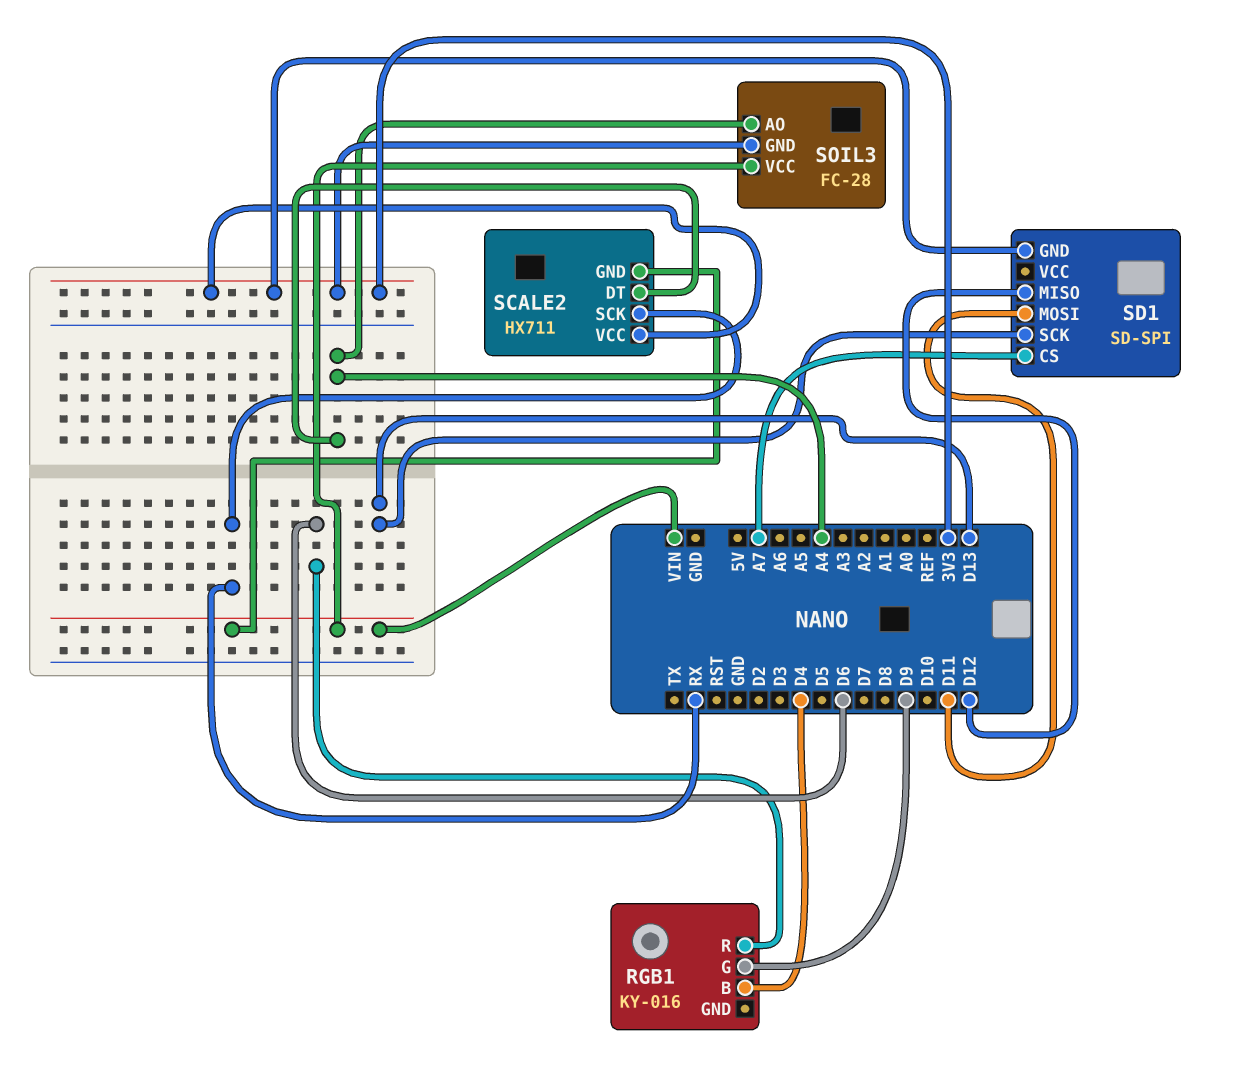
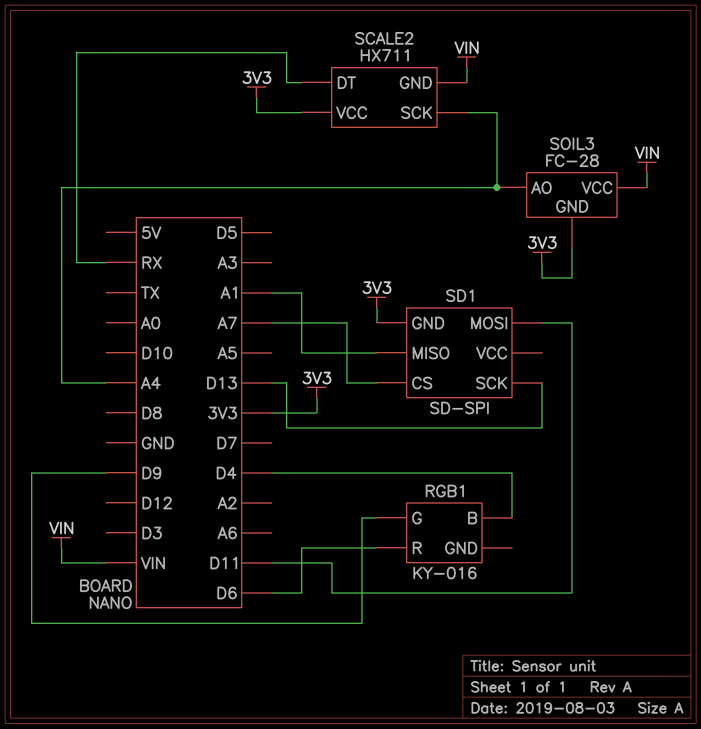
SCALE2 pin DT: A4 -> RX
SCALE2 pin SCK: RX -> A4
SD1 pin MISO: D12 -> A1

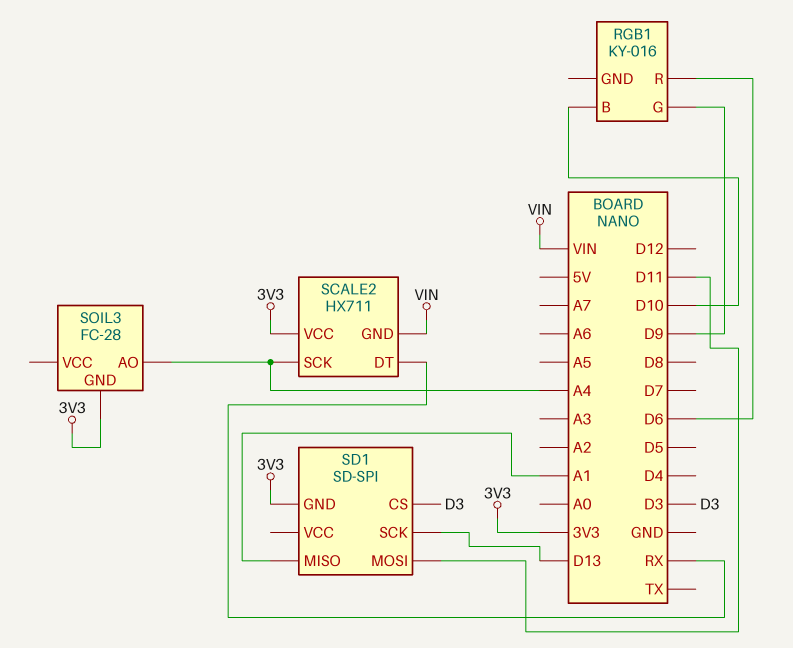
RGB1 pin B: D4 -> D10
SD1 pin CS: A7 -> D3
SOIL3 pin VCC: VIN -> none

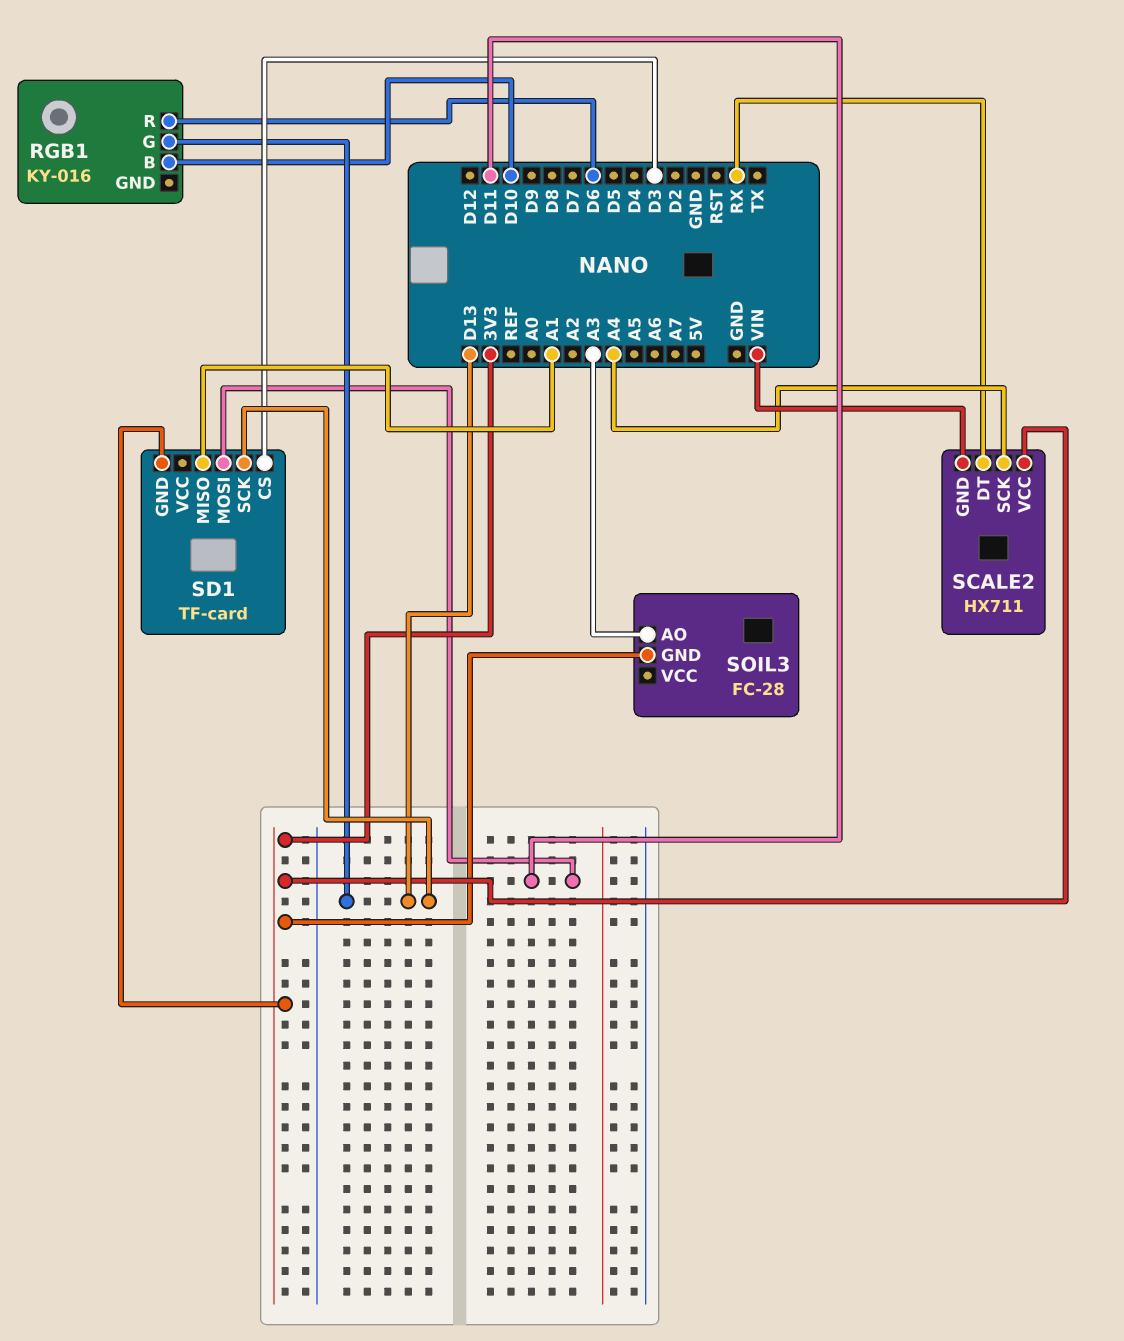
RGB1 pin G: D9 -> D13
SD1: SD-SPI -> TF-card
SOIL3 pin AO: A4 -> A3

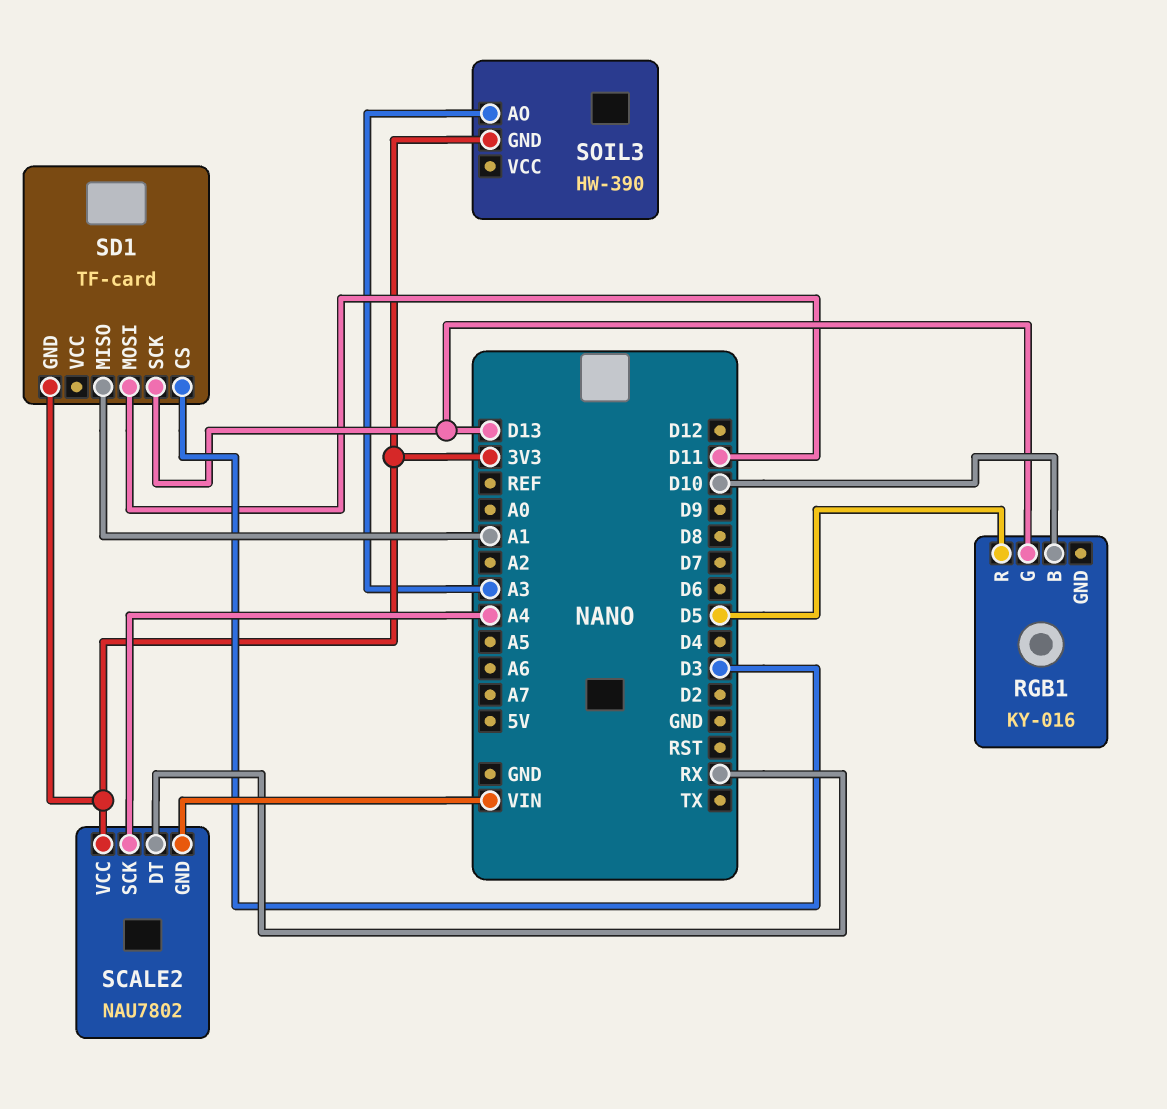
RGB1 pin R: D6 -> D5
SCALE2: HX711 -> NAU7802
SOIL3: FC-28 -> HW-390

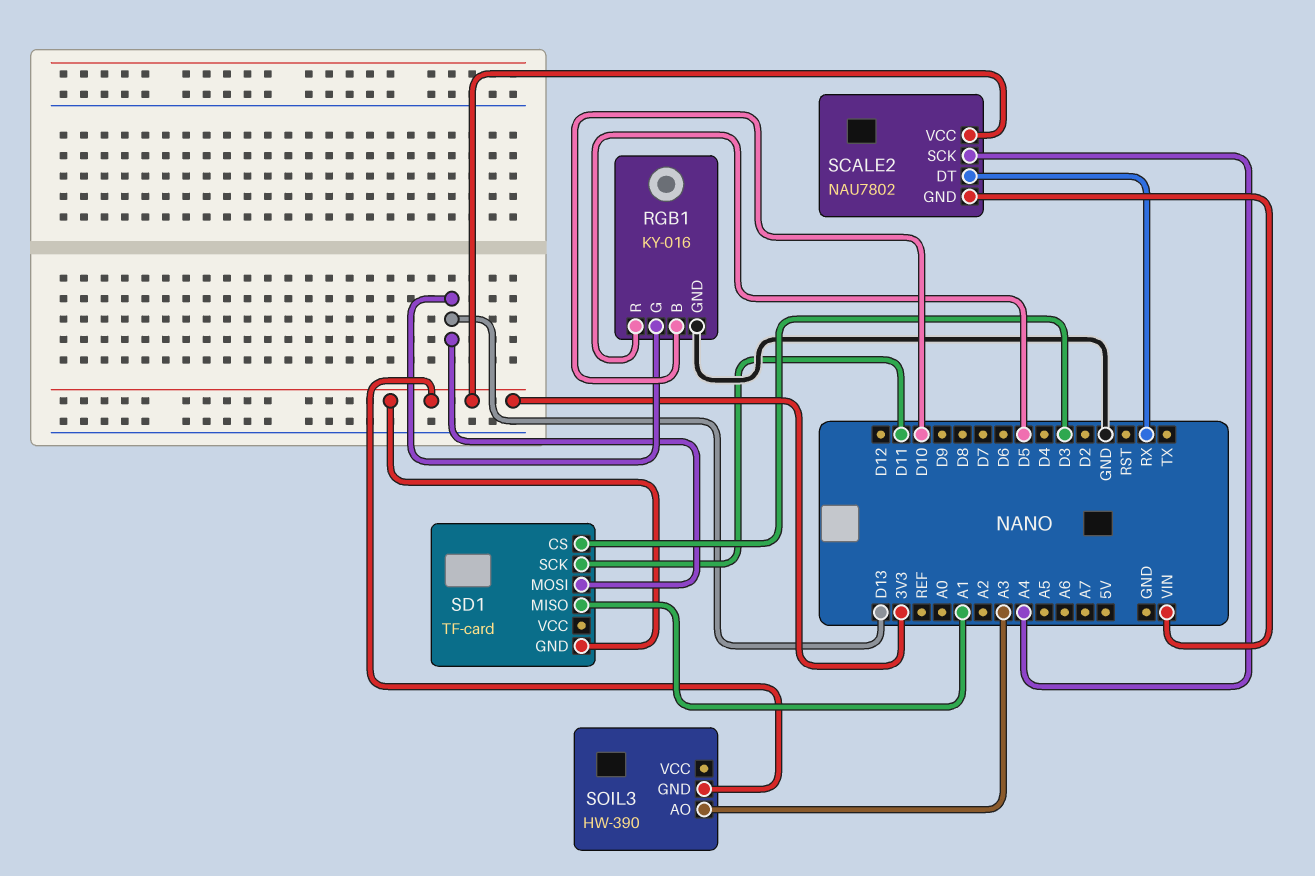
RGB1 pin GND: none -> GND
SD1 pin MOSI: D11 -> D13
SD1 pin SCK: D13 -> D11

